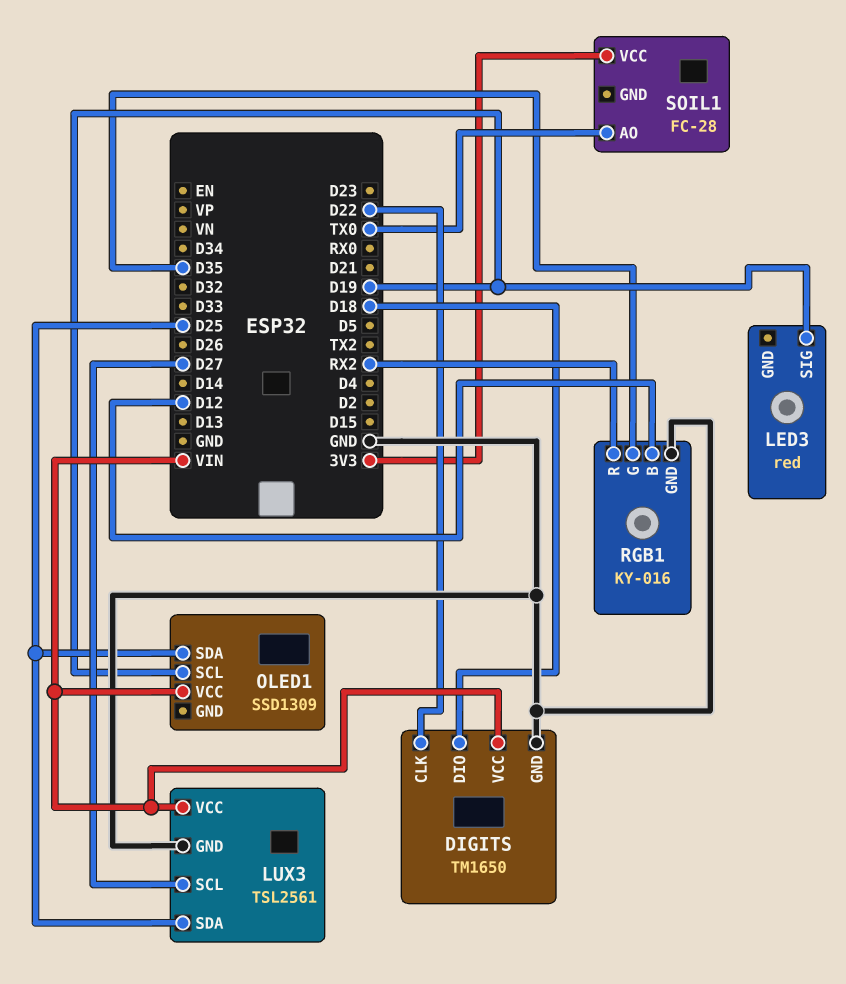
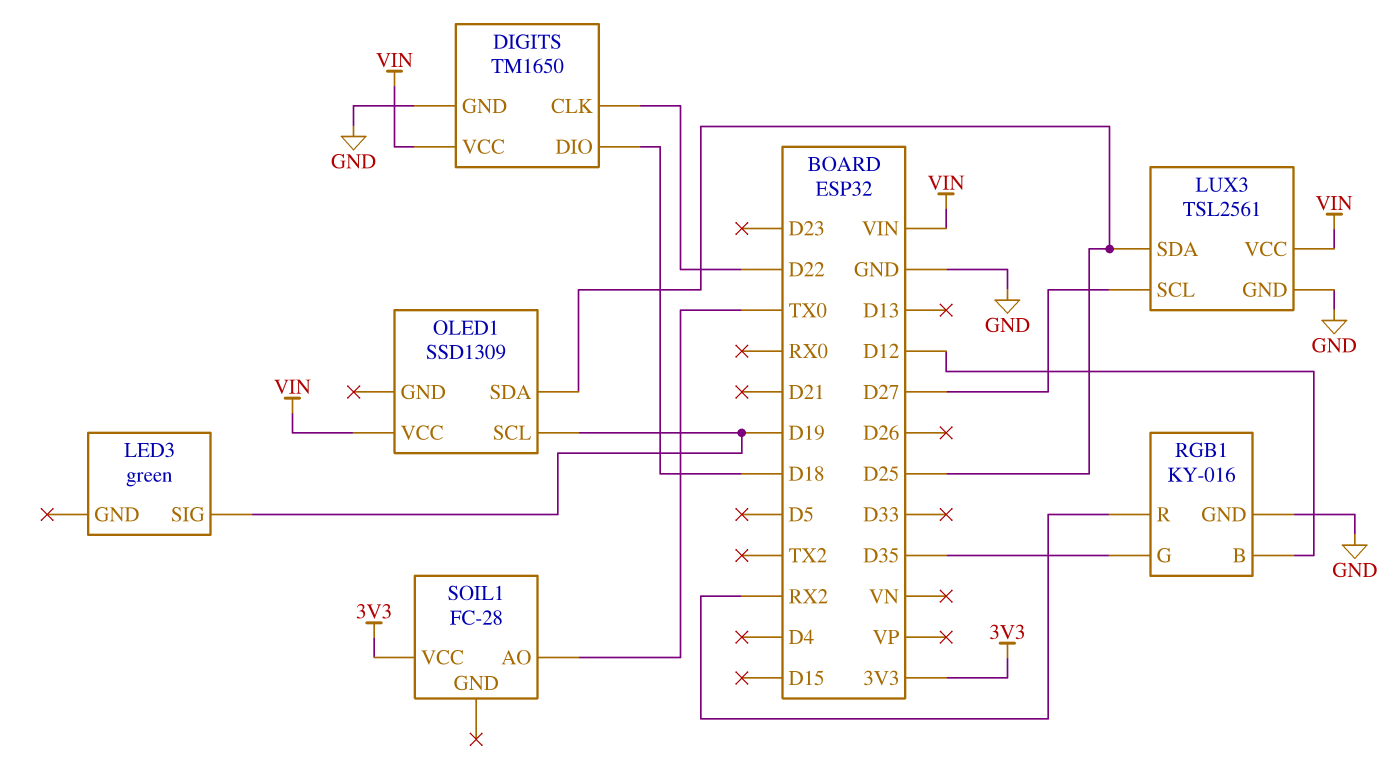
LED3: red -> green

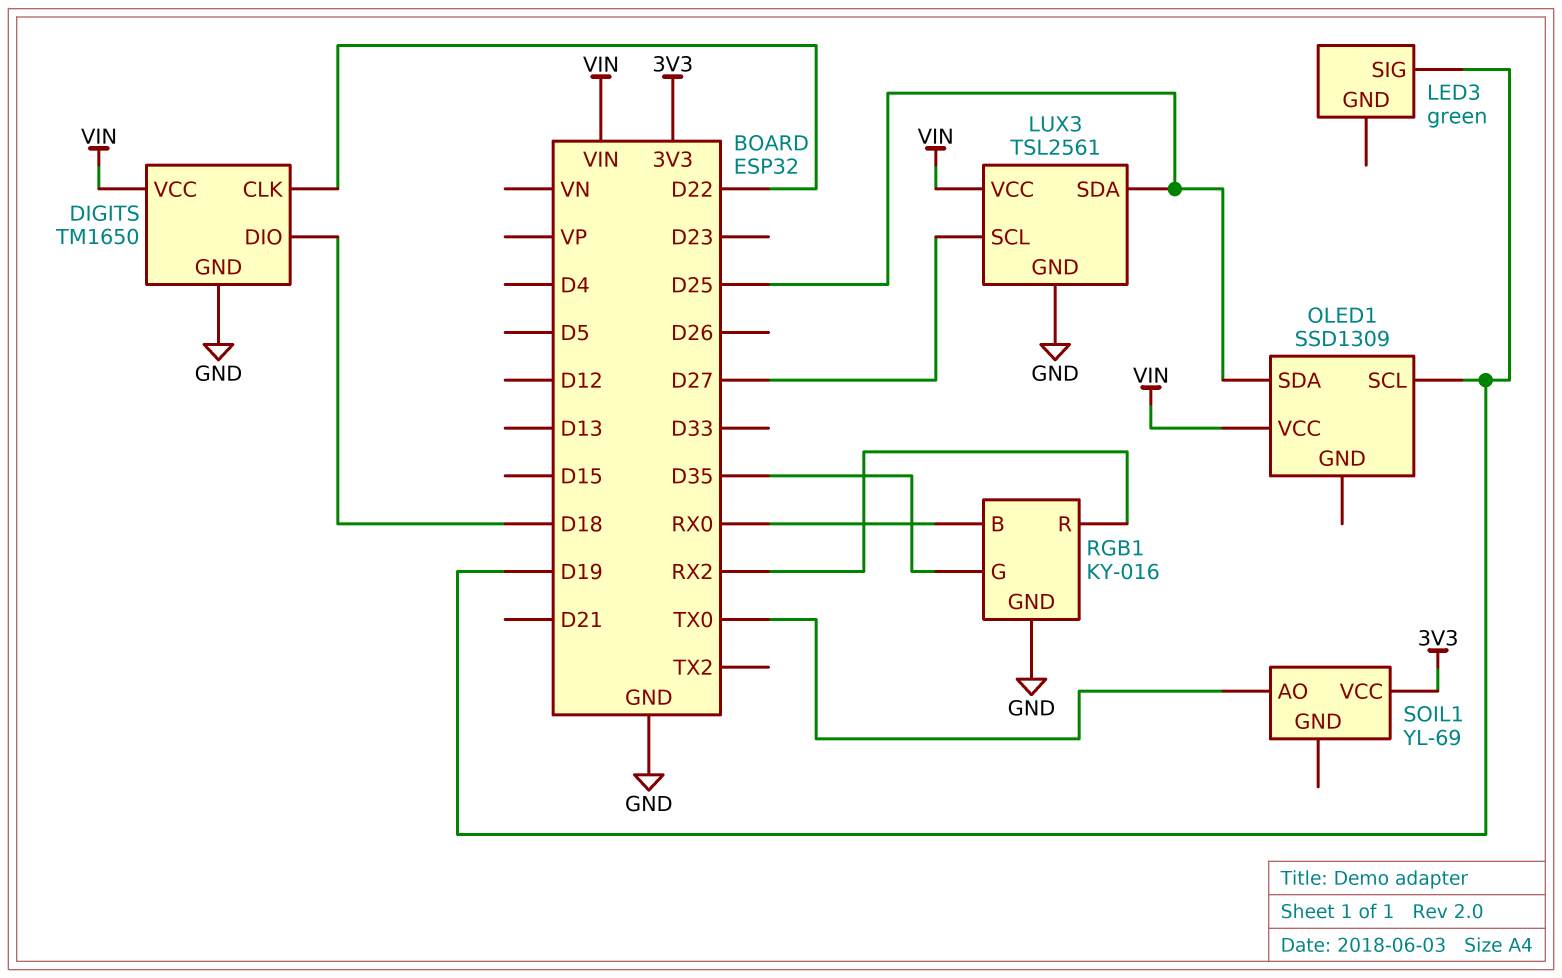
RGB1 pin B: D12 -> RX0
SOIL1: FC-28 -> YL-69

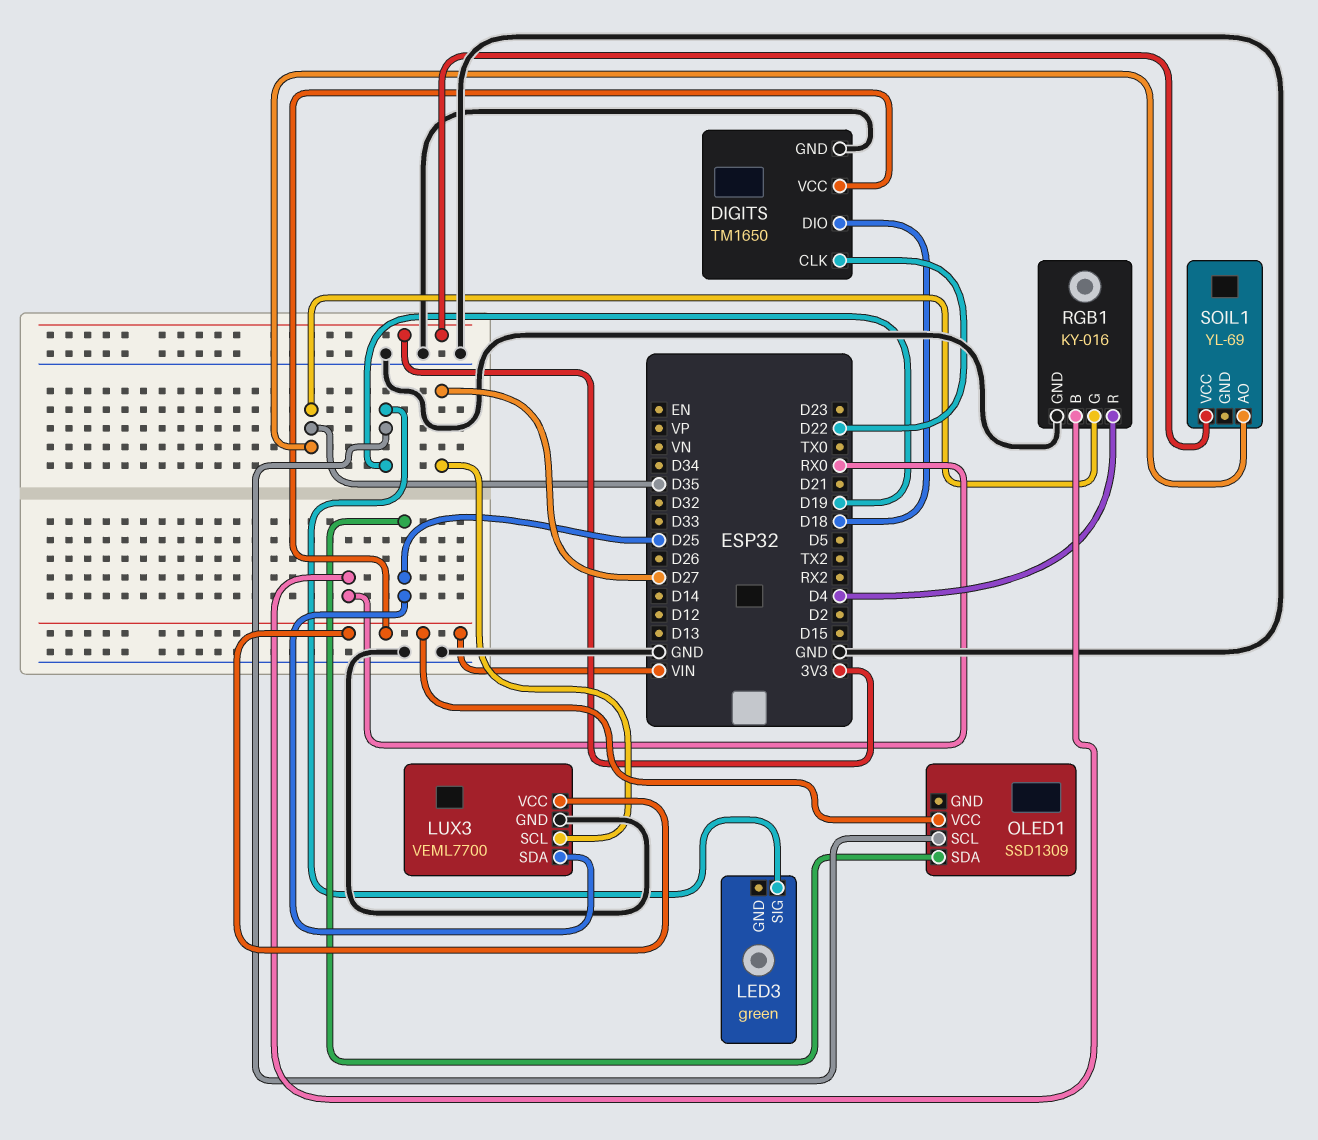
LUX3: TSL2561 -> VEML7700
RGB1 pin R: RX2 -> D4
SOIL1 pin AO: TX0 -> D35

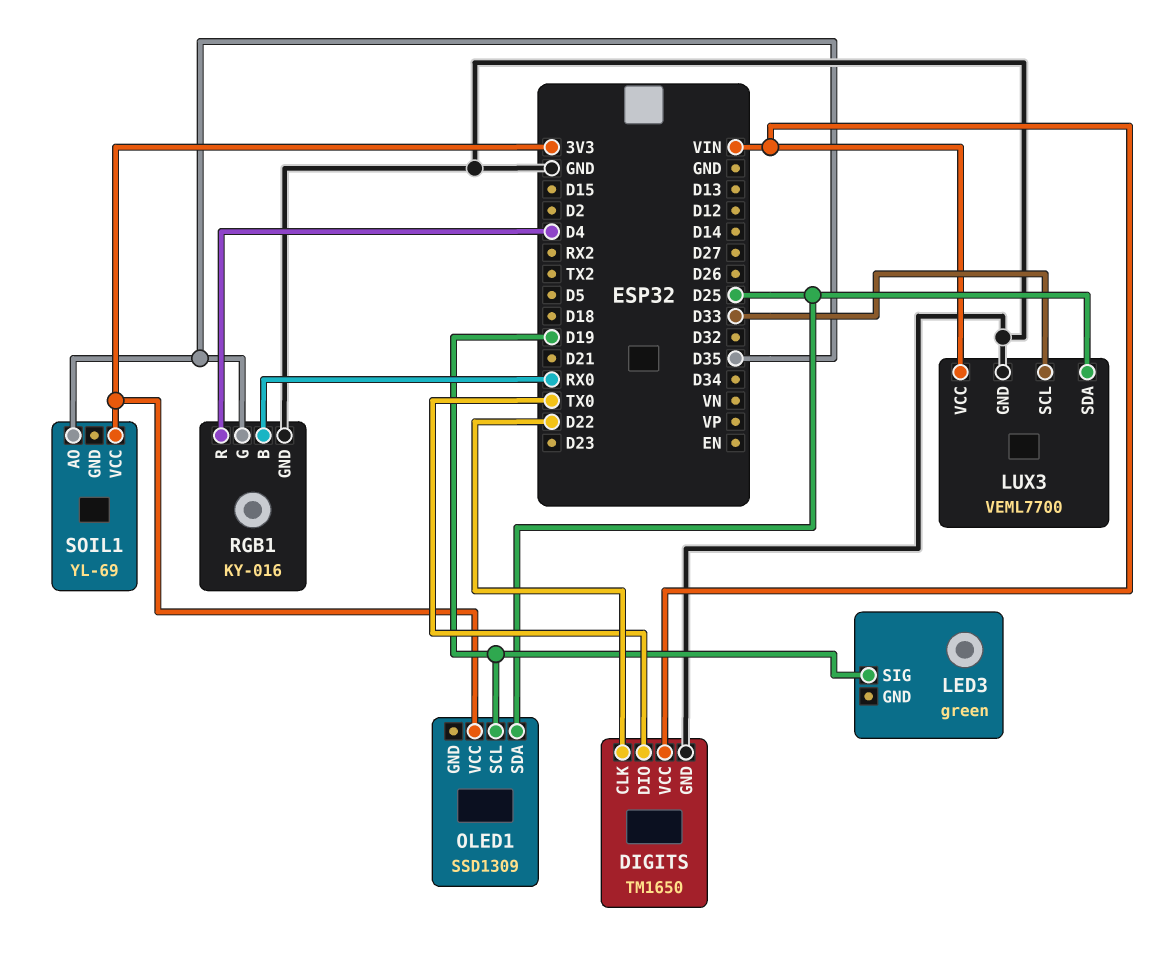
DIGITS pin DIO: D18 -> TX0
LUX3 pin SCL: D27 -> D33
OLED1 pin VCC: VIN -> 3V3

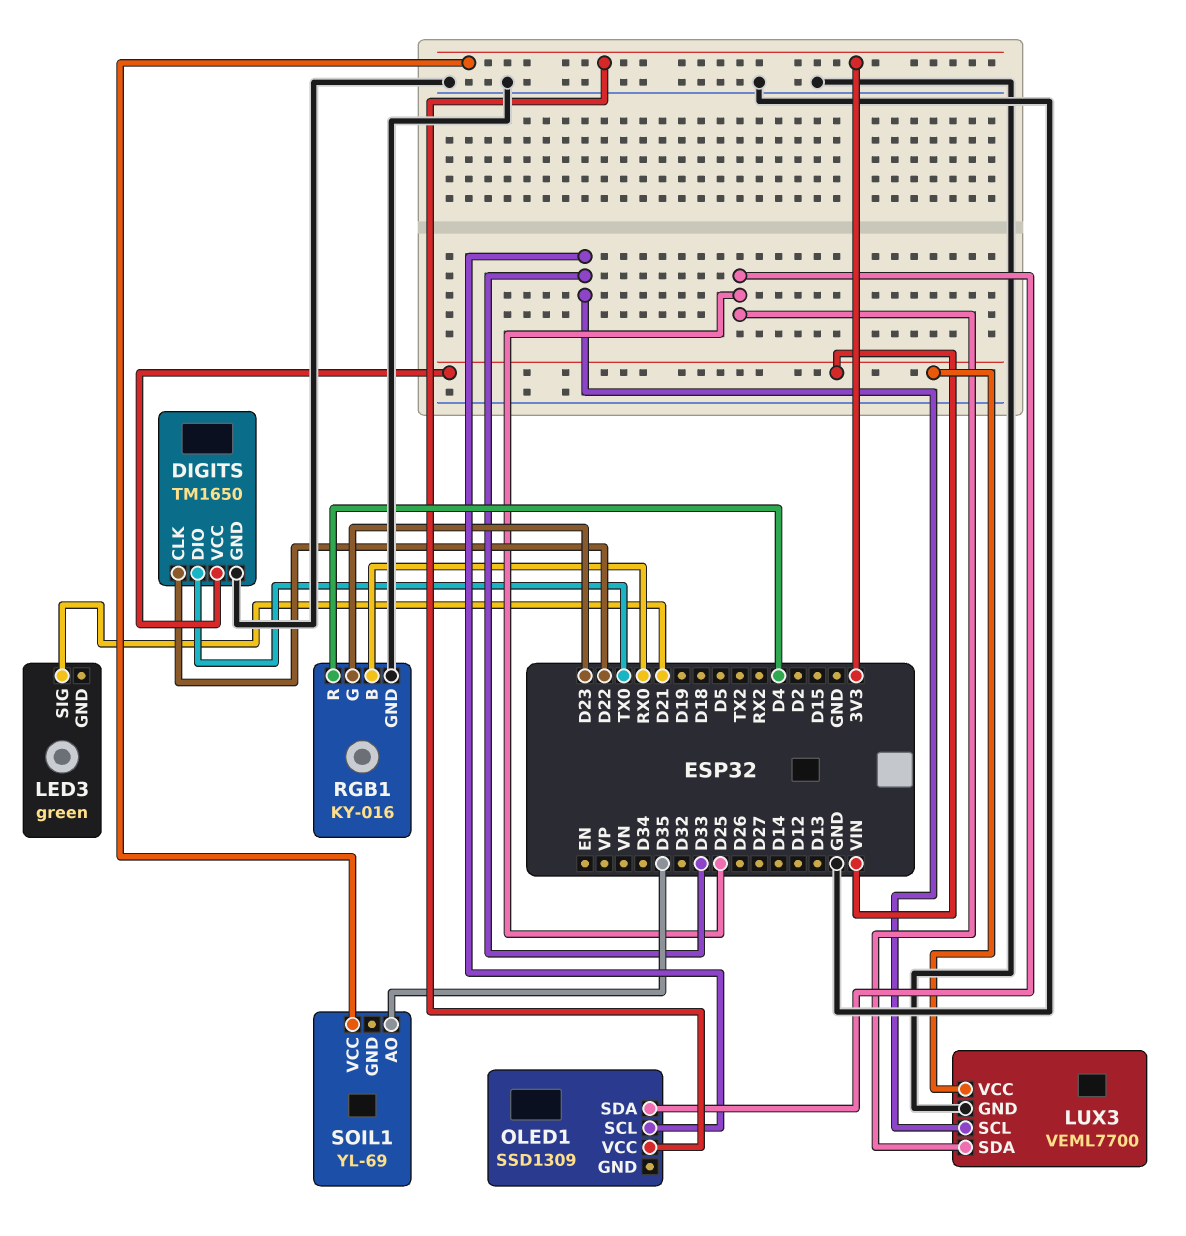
LED3 pin SIG: D19 -> D21
OLED1 pin SCL: D19 -> D33
RGB1 pin G: D35 -> D23

